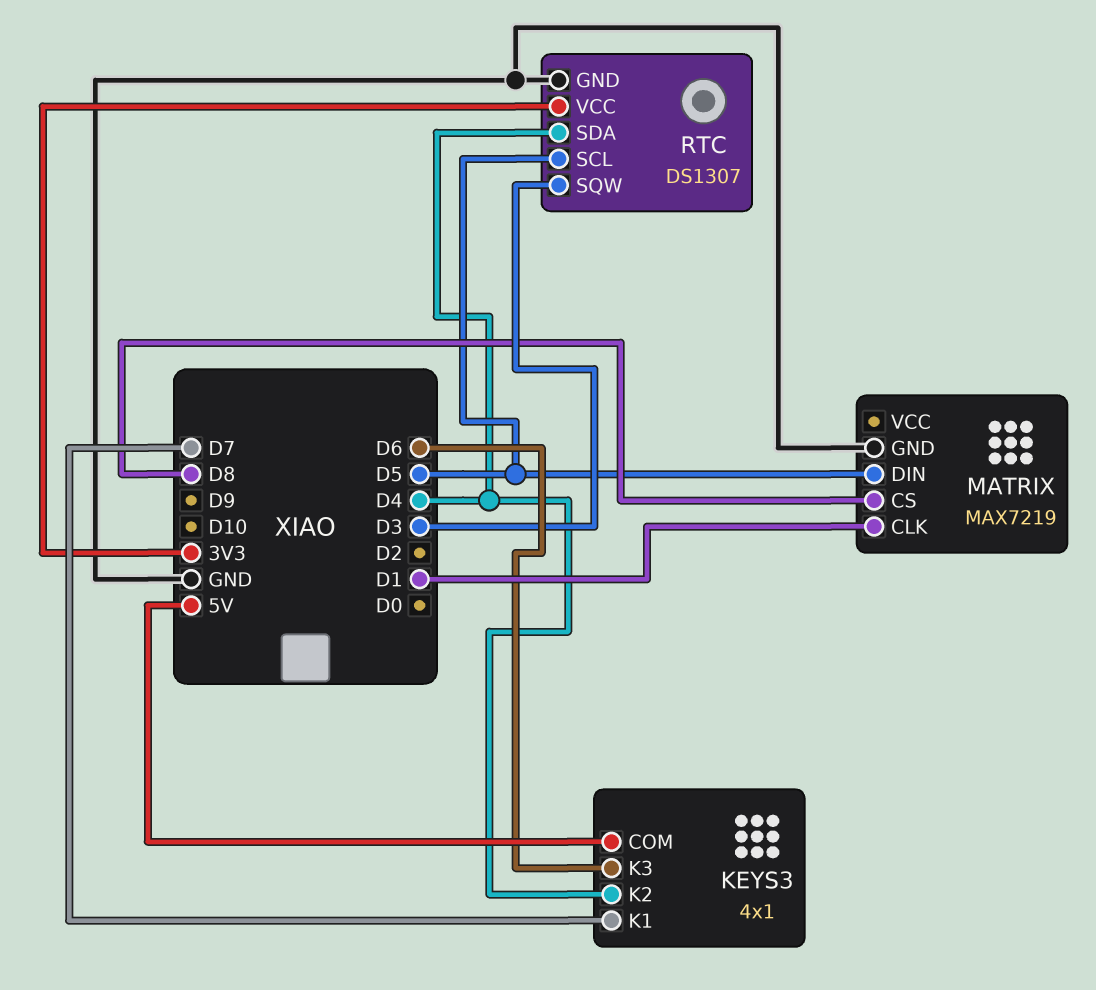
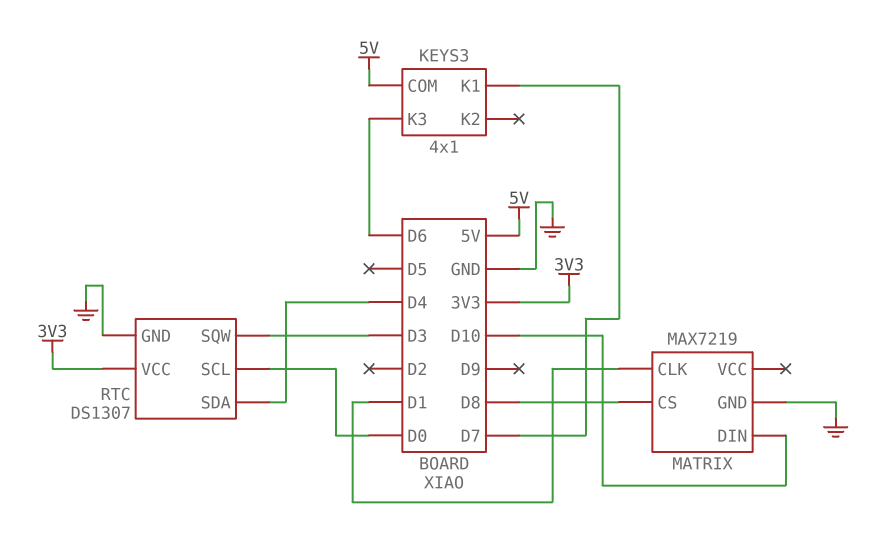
KEYS3 pin K2: D4 -> none
MATRIX pin DIN: D5 -> D10
RTC pin SCL: D5 -> D0

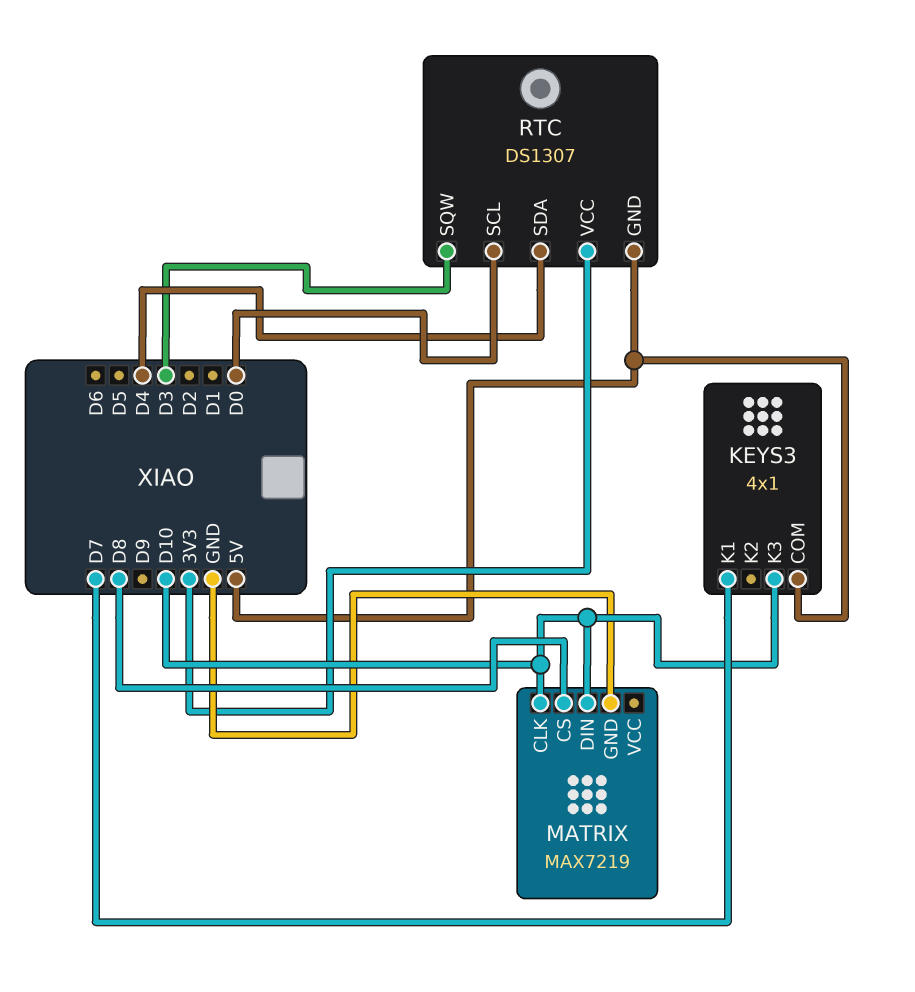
KEYS3 pin K3: D6 -> D10
MATRIX pin CLK: D1 -> D10
RTC pin GND: GND -> 5V

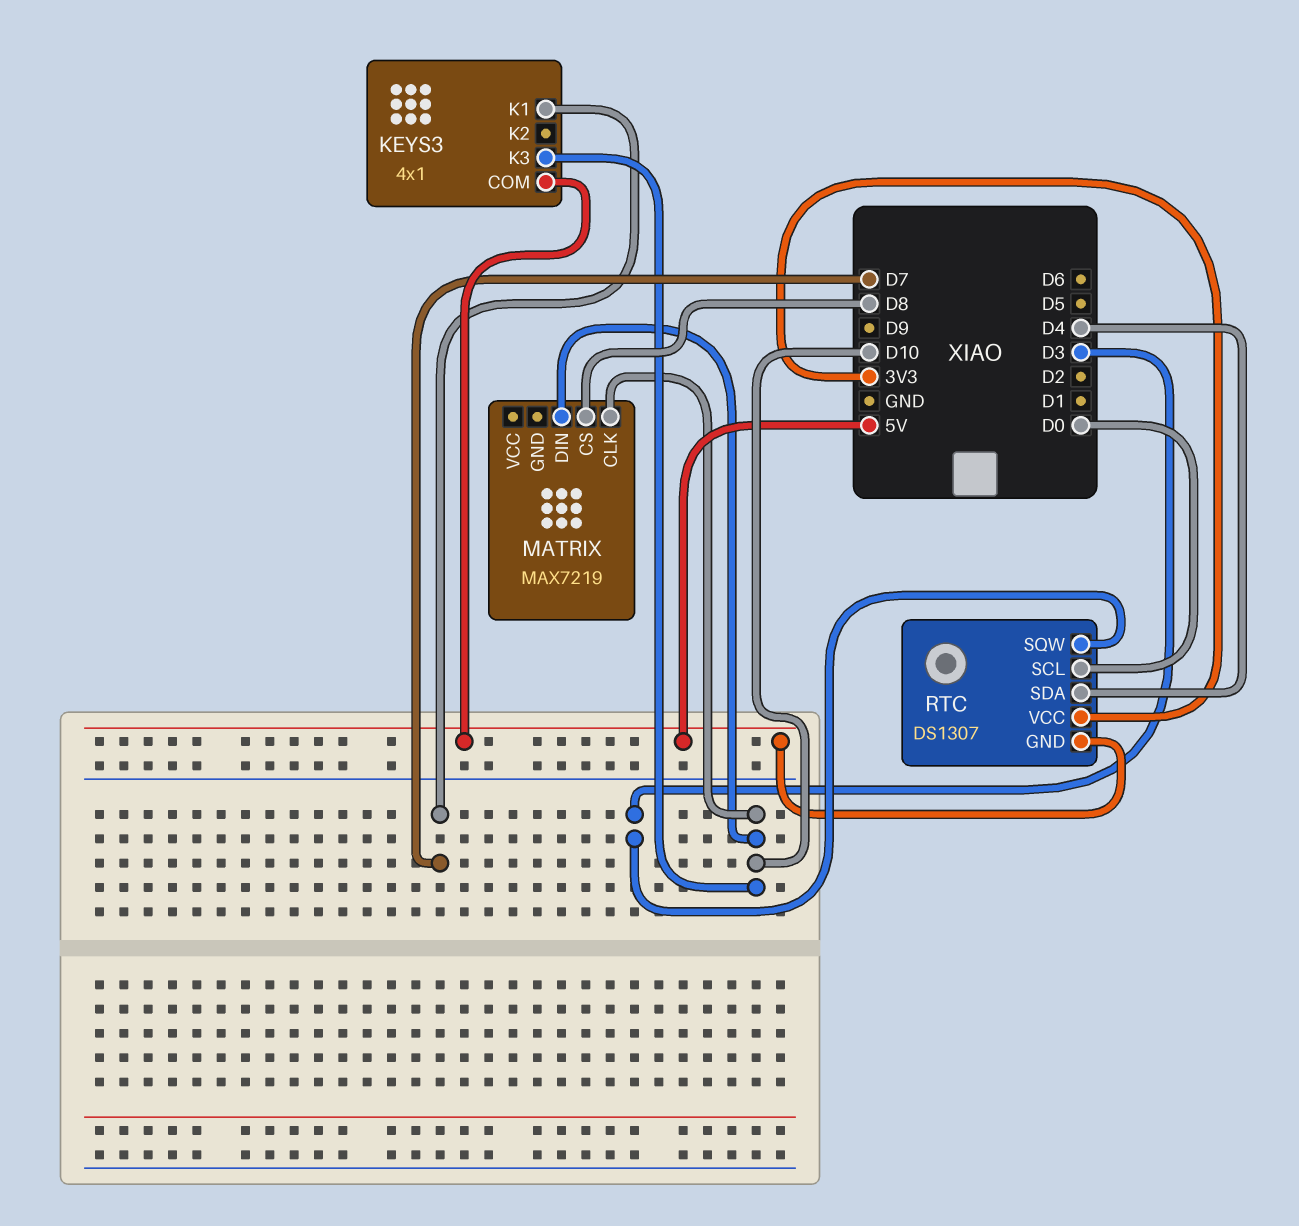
MATRIX pin GND: GND -> none

